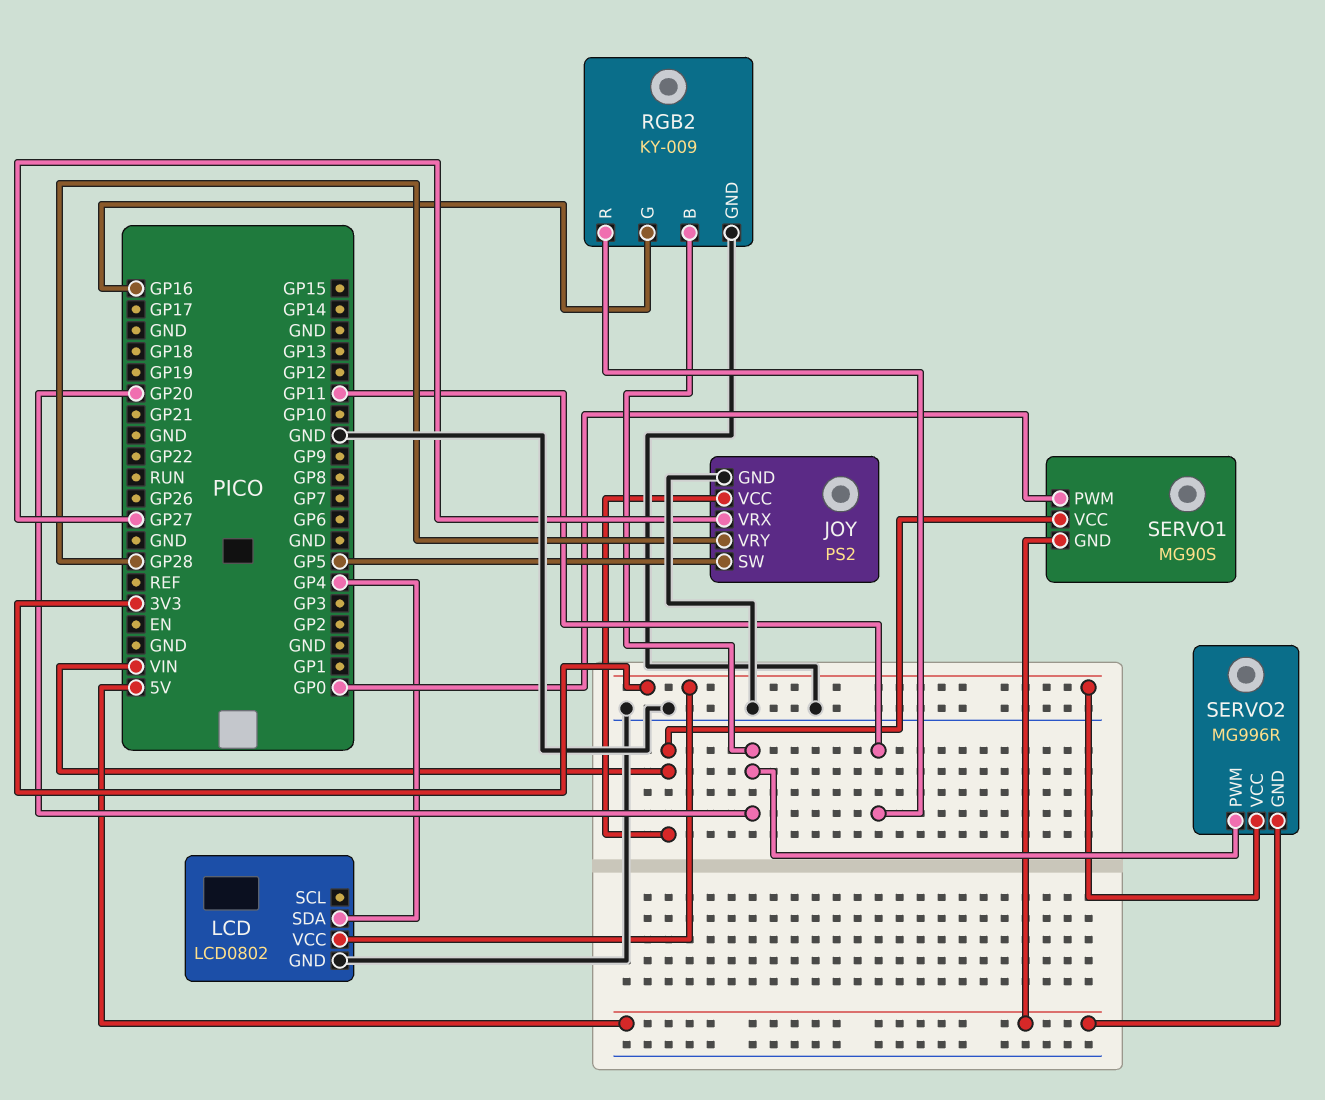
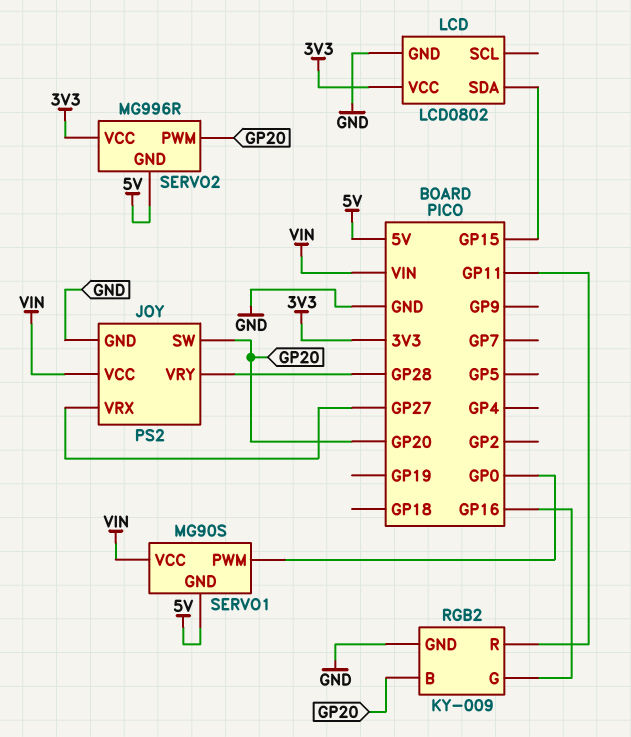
JOY pin SW: GP5 -> GP20
LCD pin SDA: GP4 -> GP15

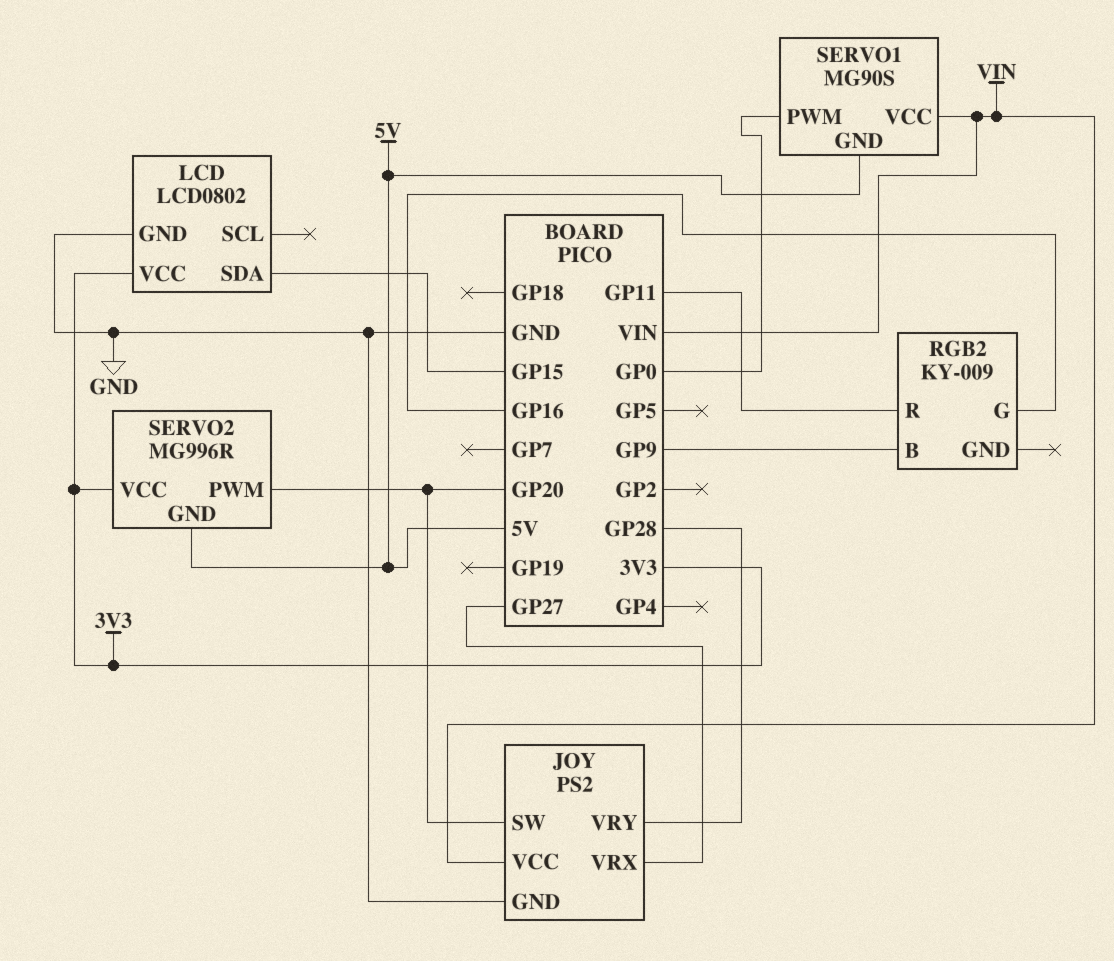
RGB2 pin B: GP20 -> GP9
RGB2 pin GND: GND -> none

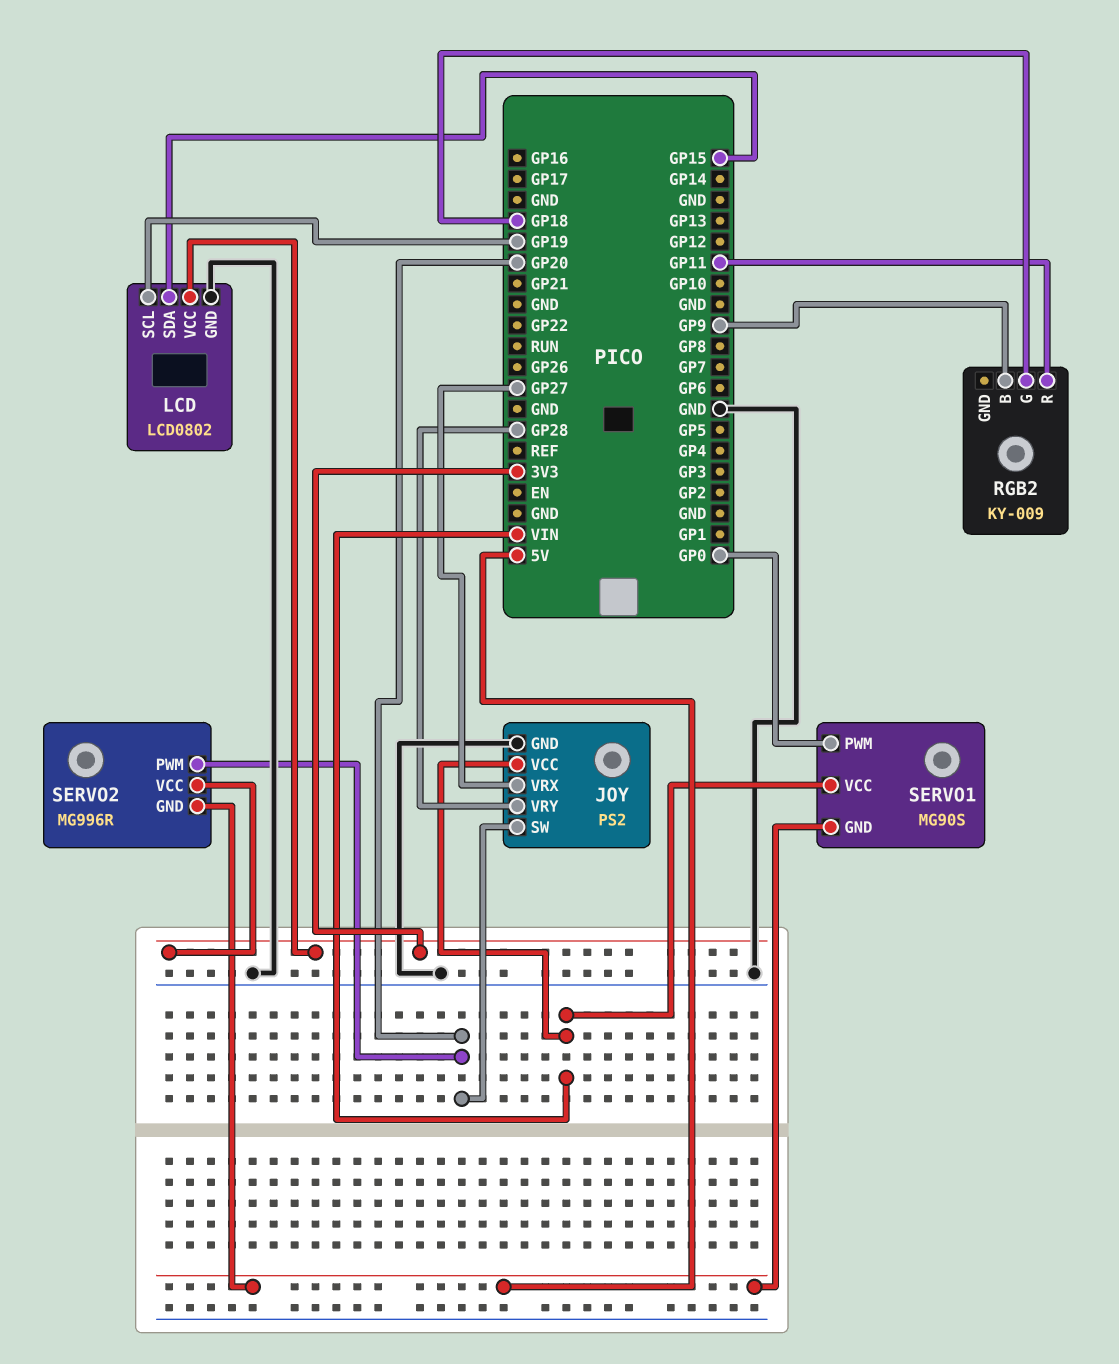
LCD pin SCL: none -> GP19
RGB2 pin G: GP16 -> GP18

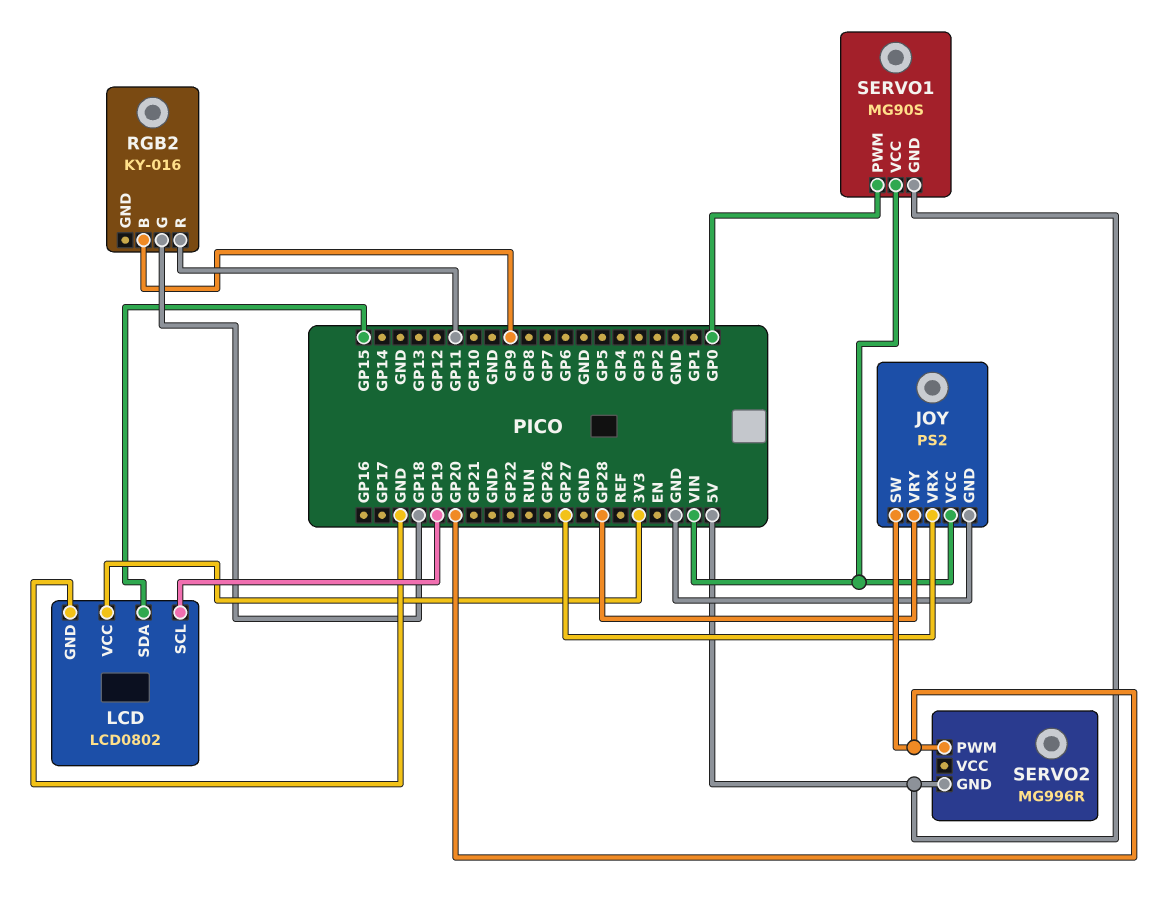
RGB2: KY-009 -> KY-016
SERVO2 pin VCC: 3V3 -> none

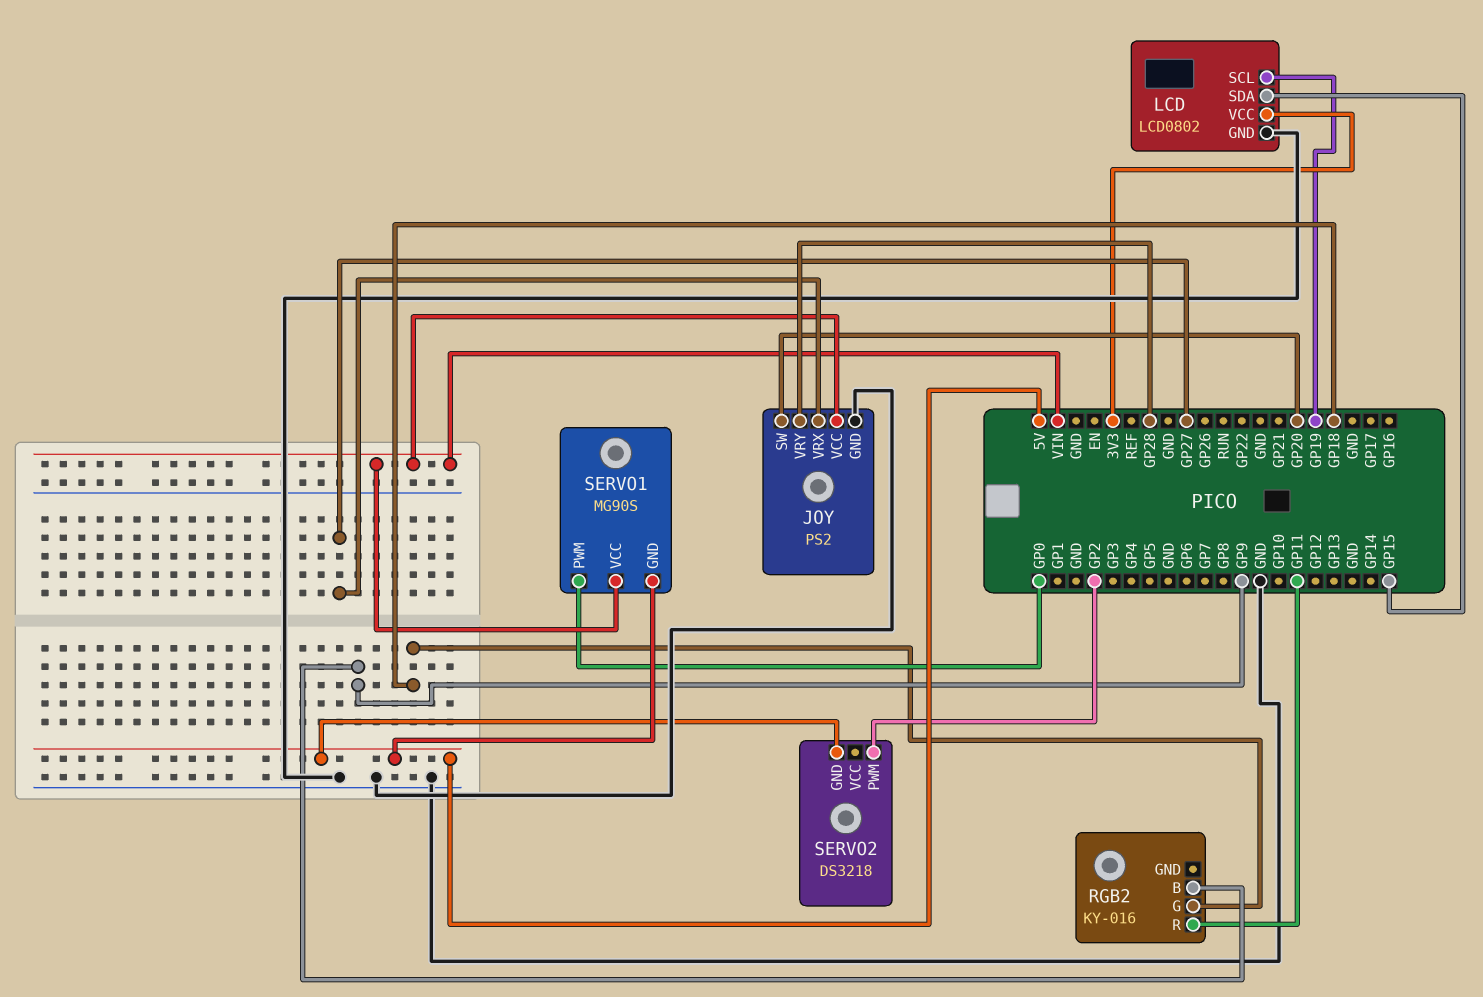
SERVO2: MG996R -> DS3218
SERVO2 pin PWM: GP20 -> GP2

